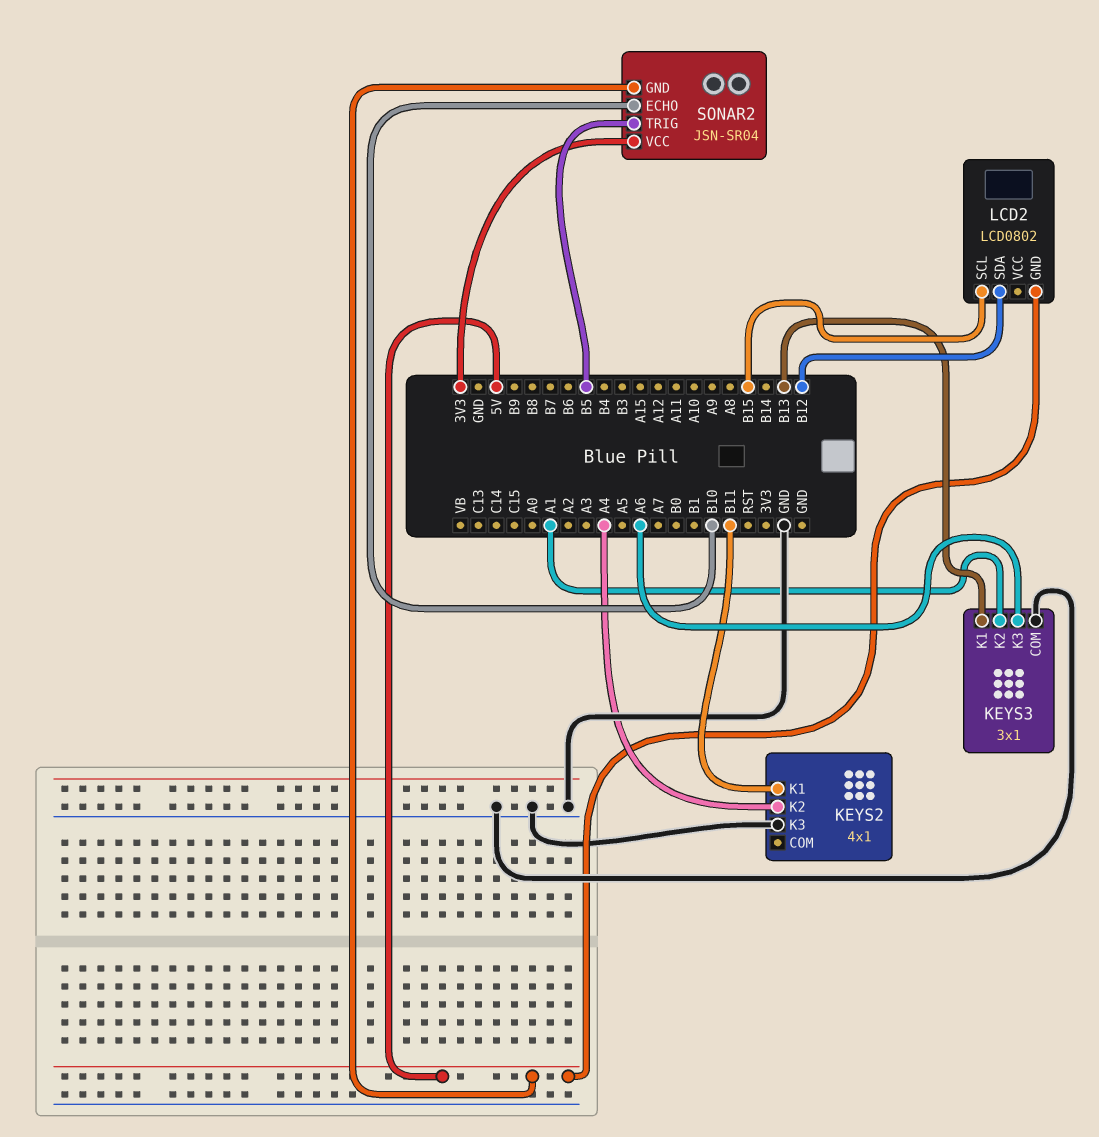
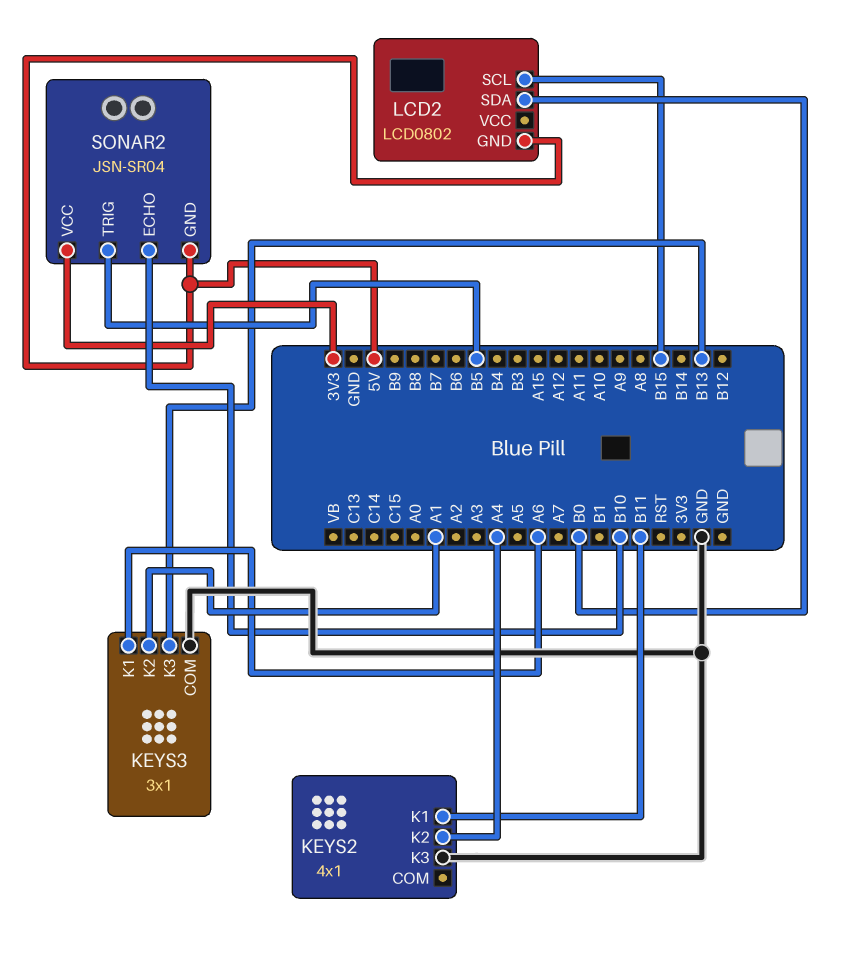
KEYS3 pin K1: B13 -> A6
KEYS3 pin K3: A6 -> B13
LCD2 pin SDA: B12 -> B0

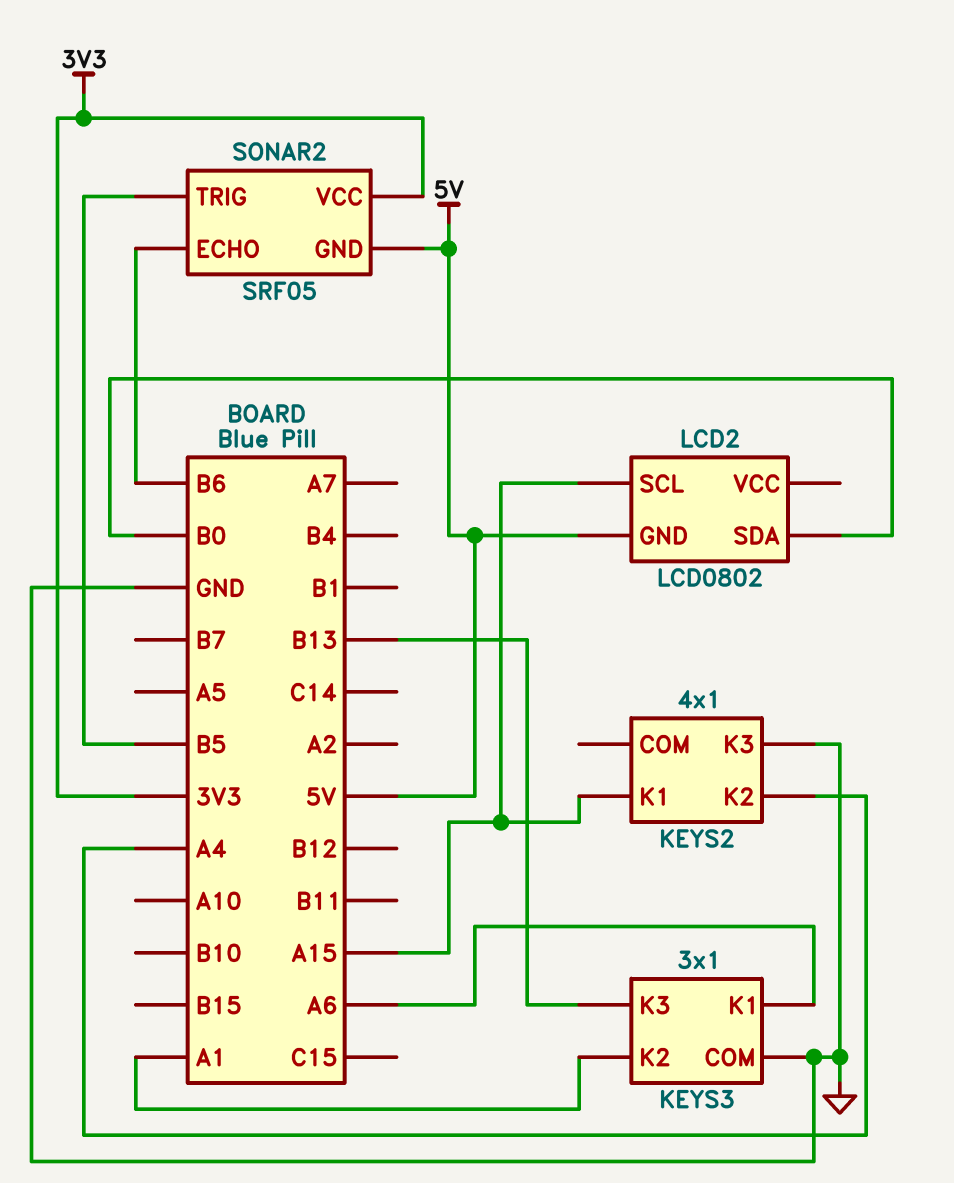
KEYS2 pin K1: B11 -> A15
LCD2 pin SCL: B15 -> A15
SONAR2: JSN-SR04 -> SRF05
SONAR2 pin ECHO: B10 -> B6

